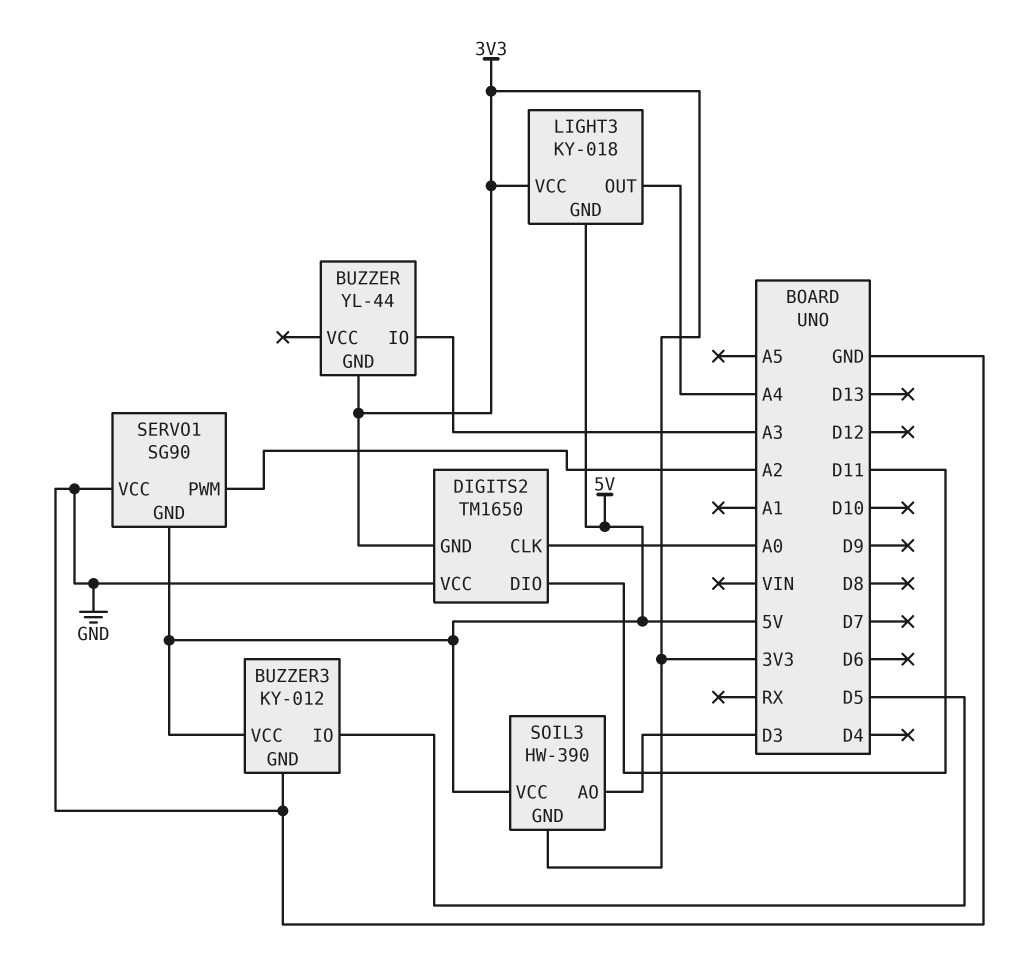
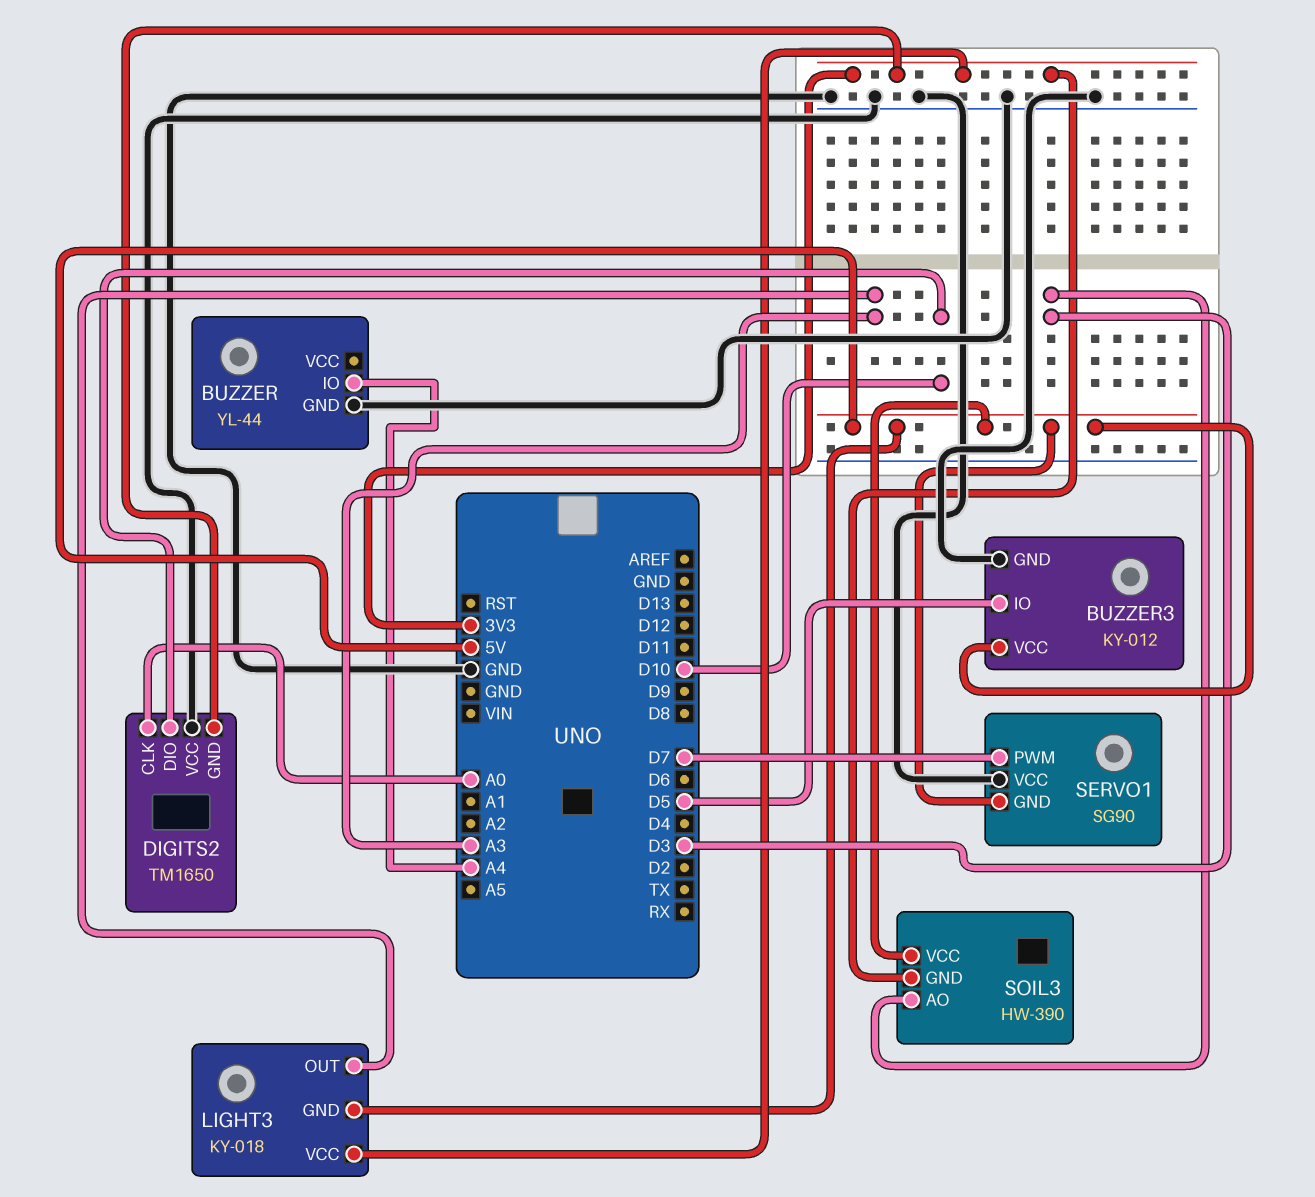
BUZZER pin GND: 3V3 -> GND
BUZZER pin IO: A3 -> A4
DIGITS2 pin DIO: D11 -> D10
LIGHT3 pin OUT: A4 -> A3
SERVO1 pin PWM: A2 -> D7

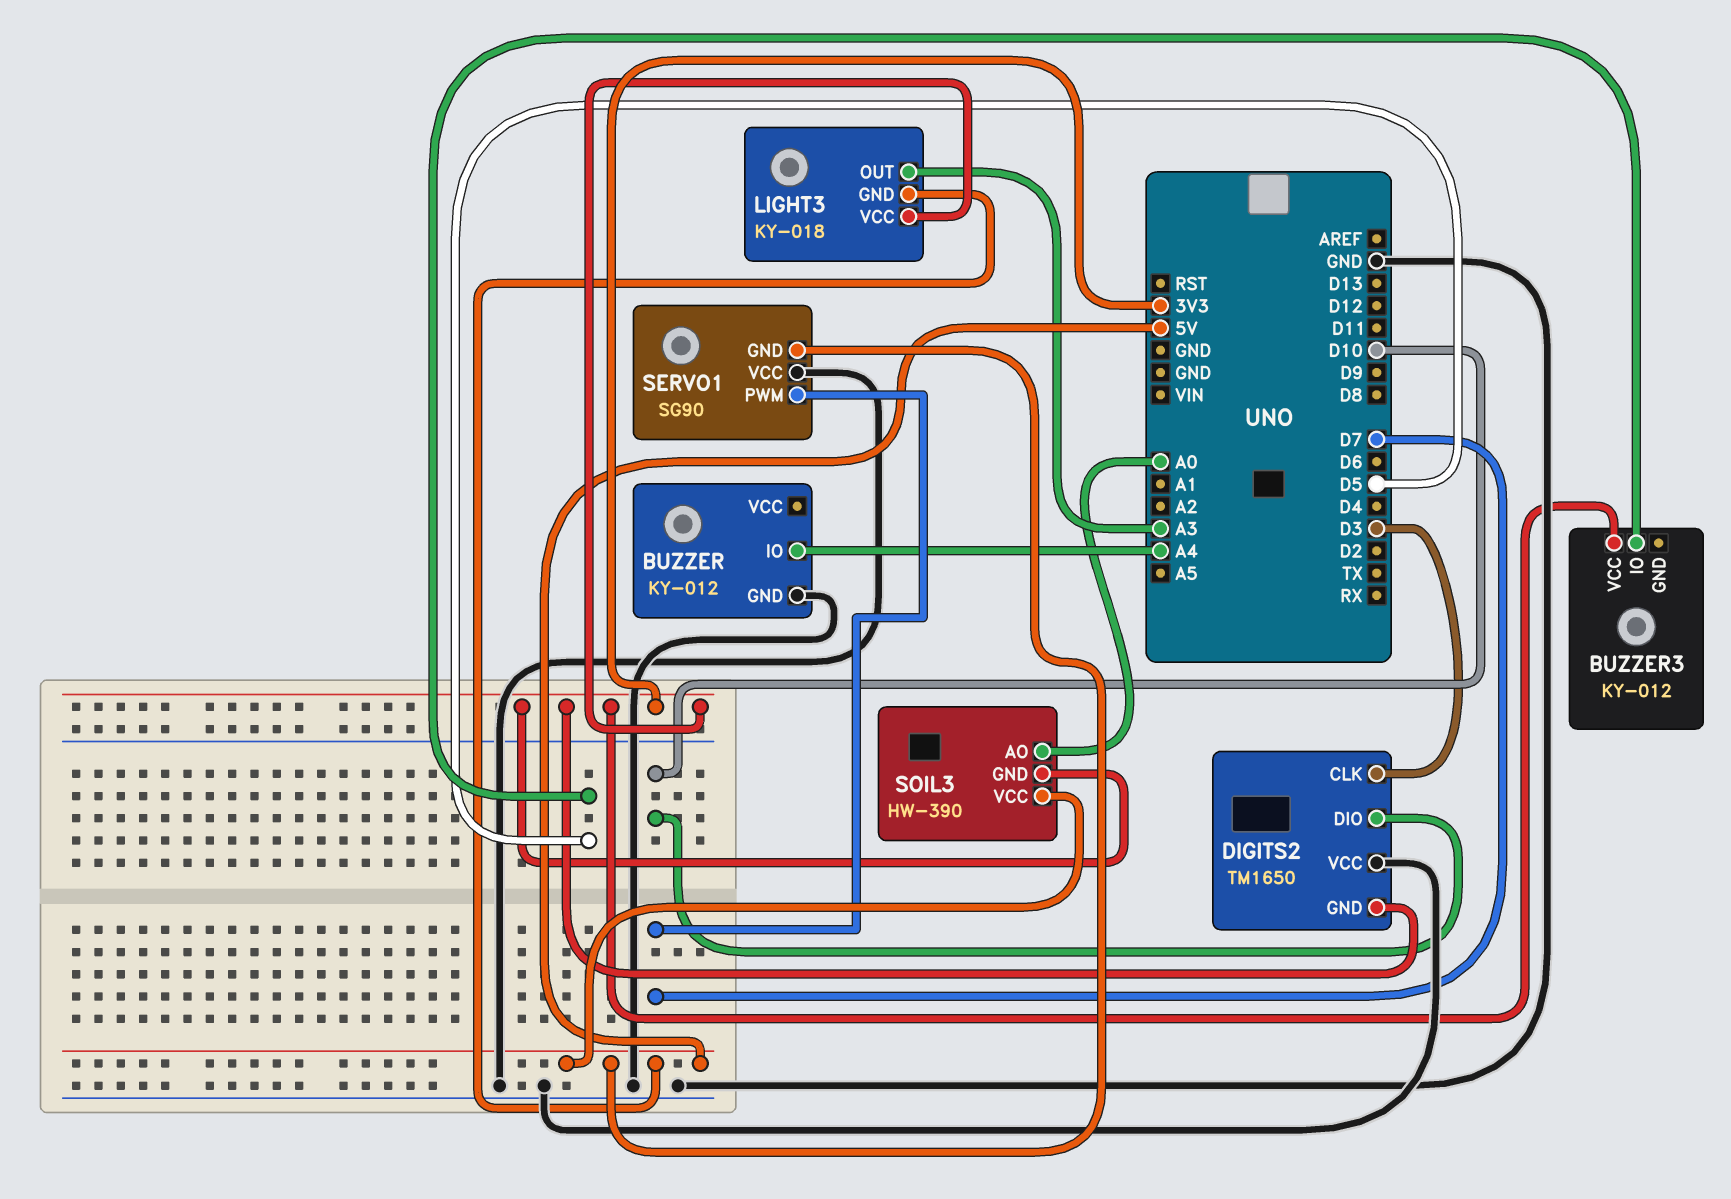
BUZZER: YL-44 -> KY-012
BUZZER3 pin GND: GND -> none
BUZZER3 pin VCC: 5V -> 3V3
DIGITS2 pin CLK: A0 -> D3
SOIL3 pin AO: D3 -> A0

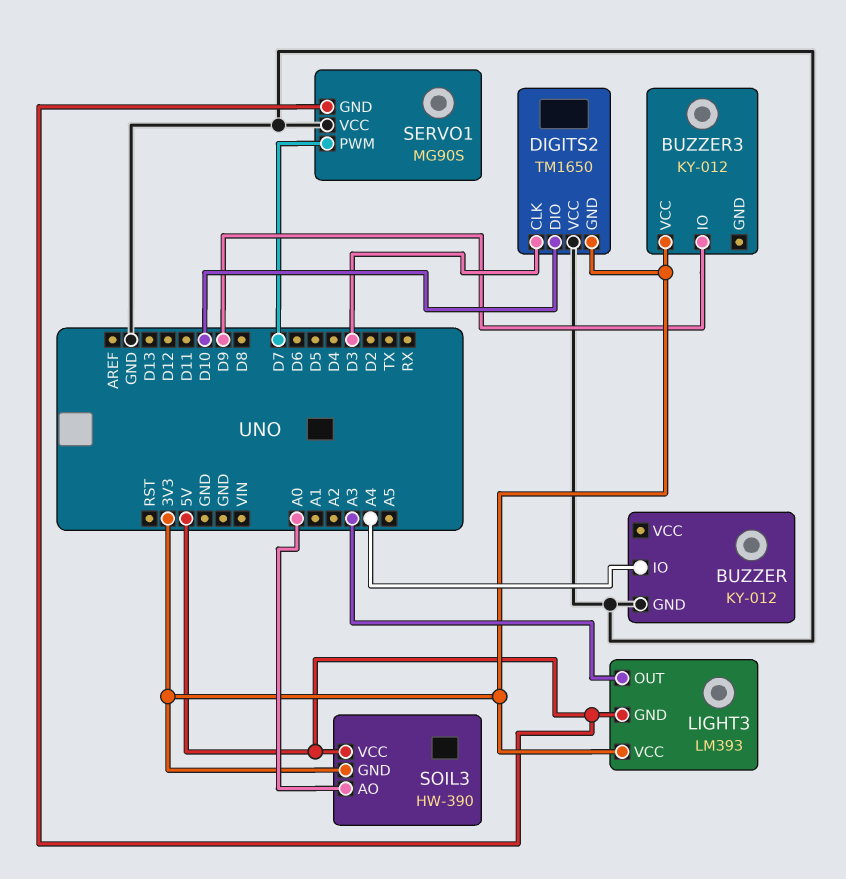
BUZZER3 pin IO: D5 -> D9
LIGHT3: KY-018 -> LM393
SERVO1: SG90 -> MG90S

